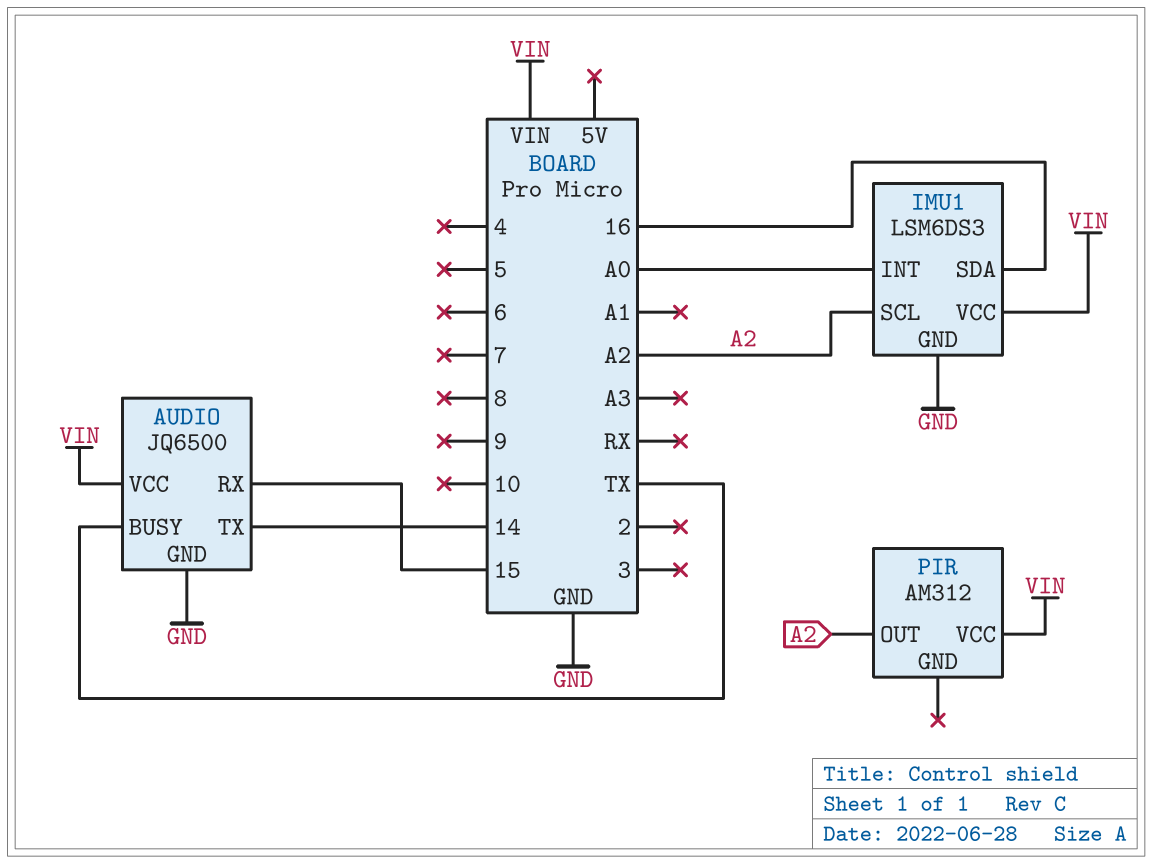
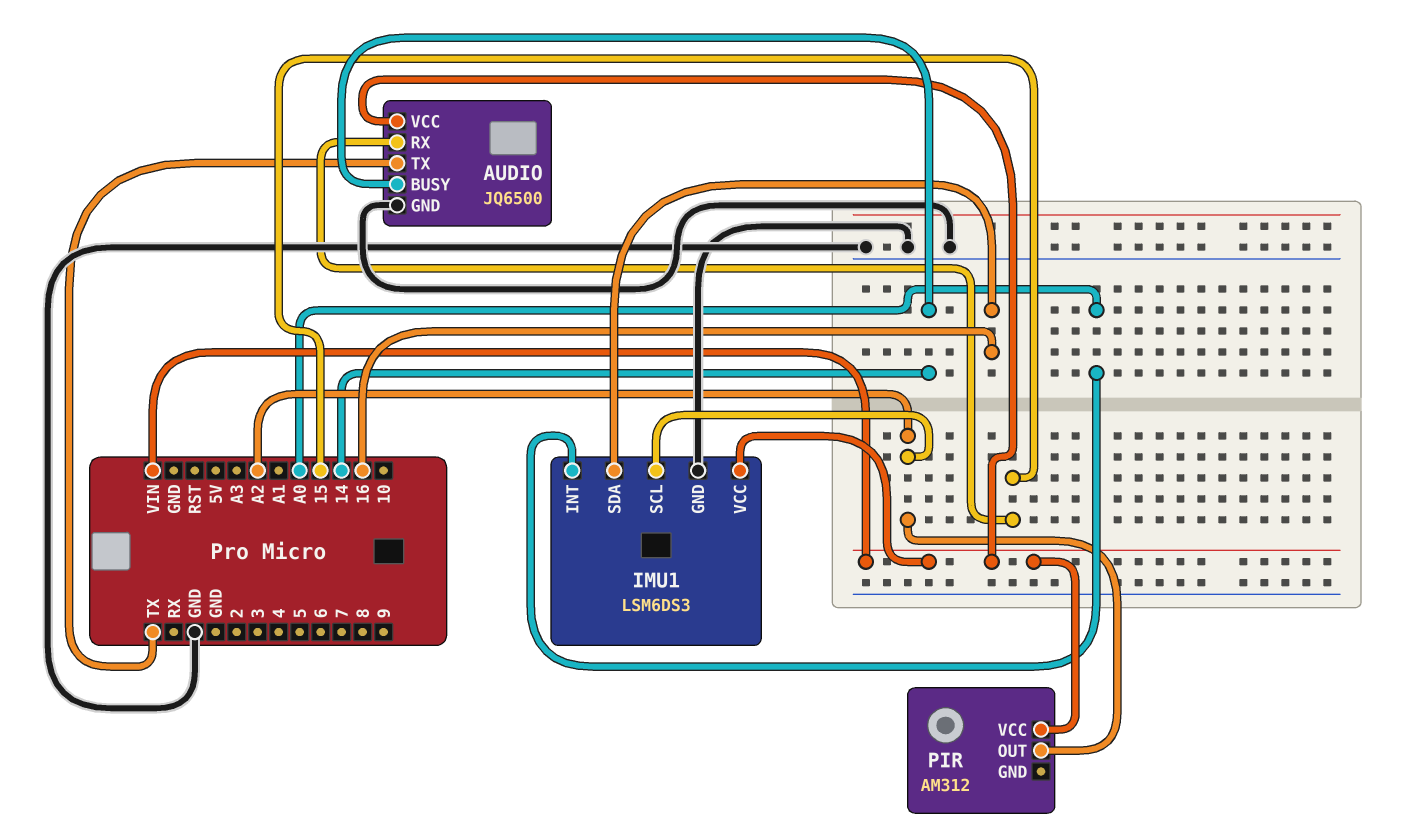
AUDIO pin BUSY: TX -> 14
AUDIO pin TX: 14 -> TX

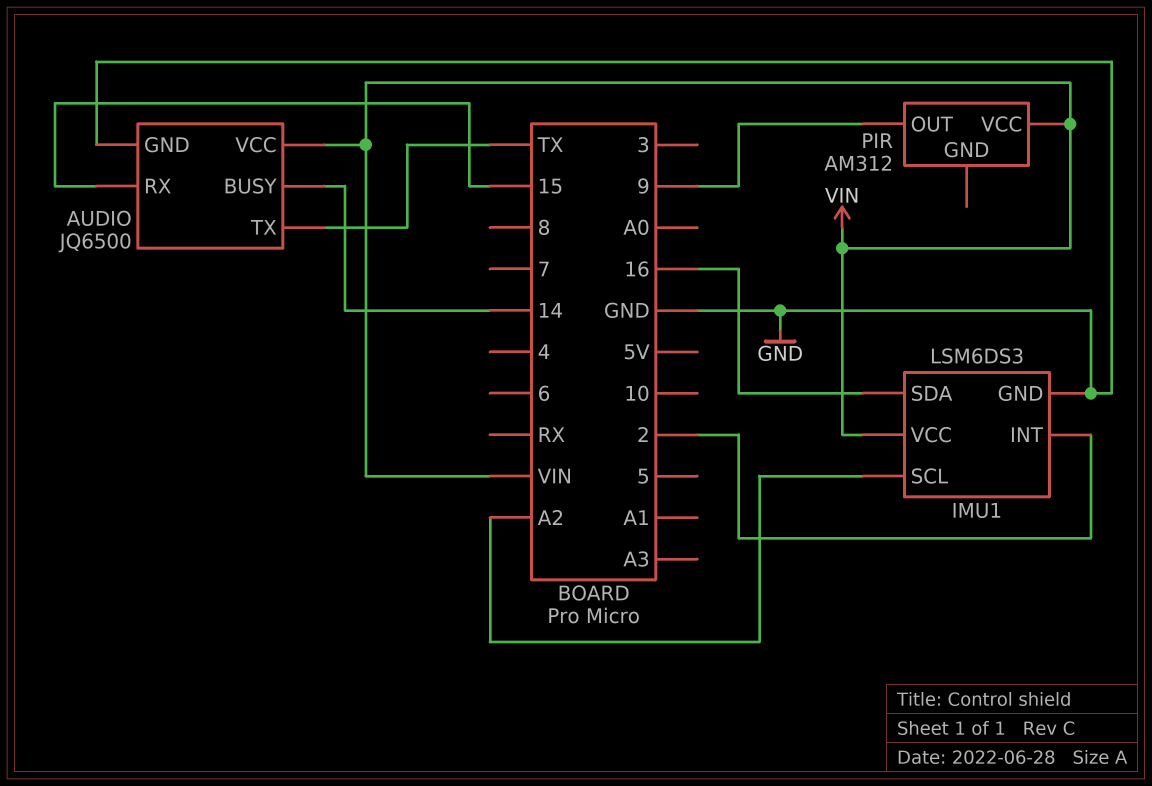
IMU1 pin INT: A0 -> 2
PIR pin OUT: A2 -> 9

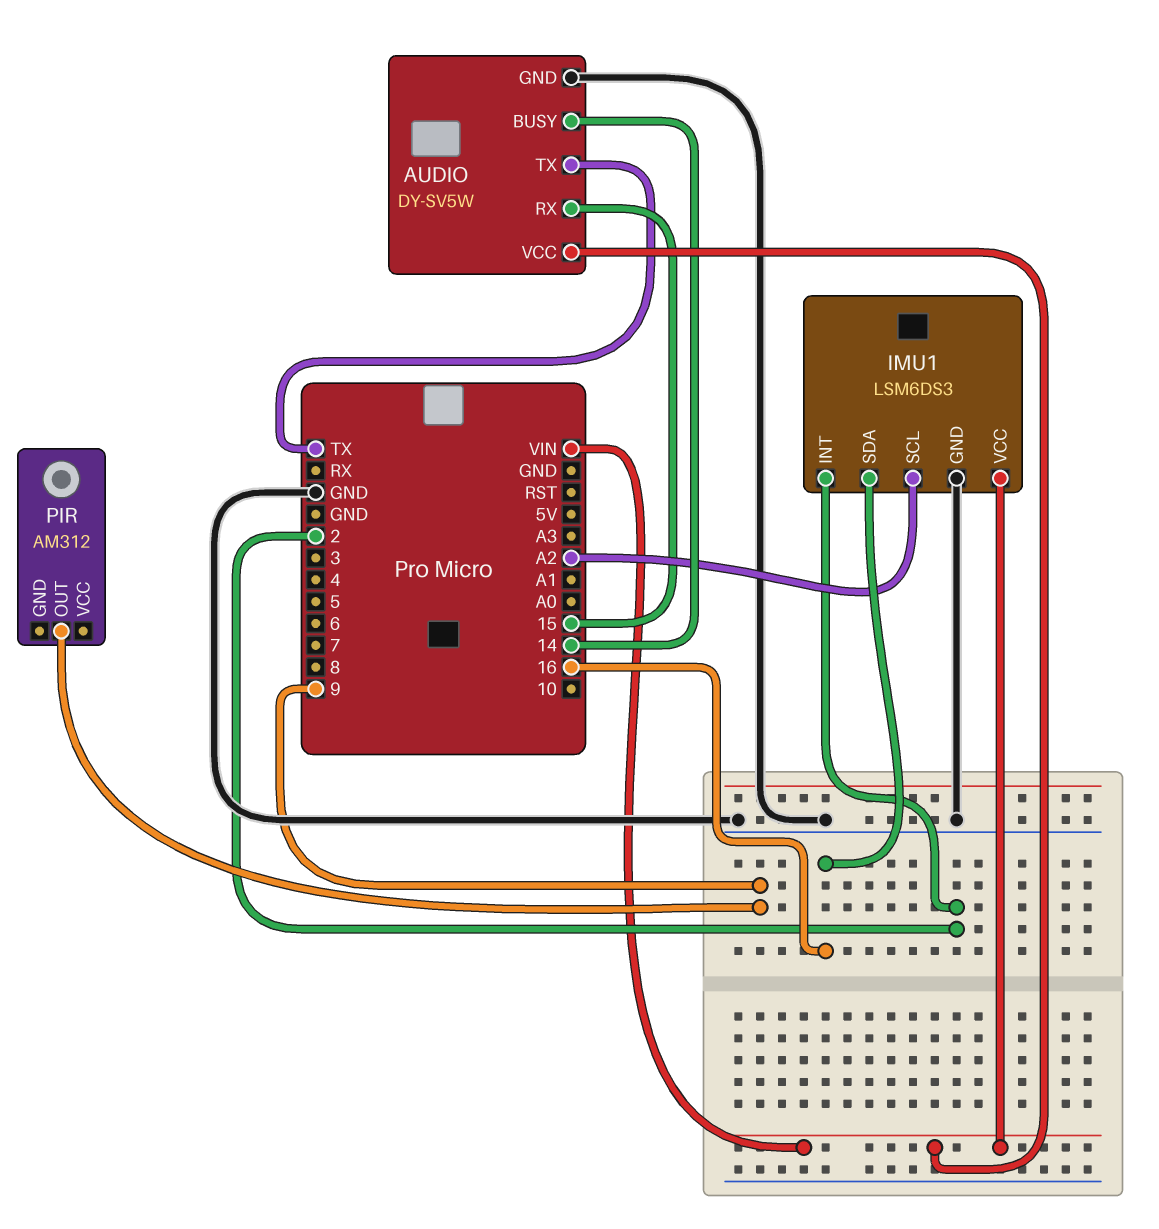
AUDIO: JQ6500 -> DY-SV5W
PIR pin VCC: VIN -> none

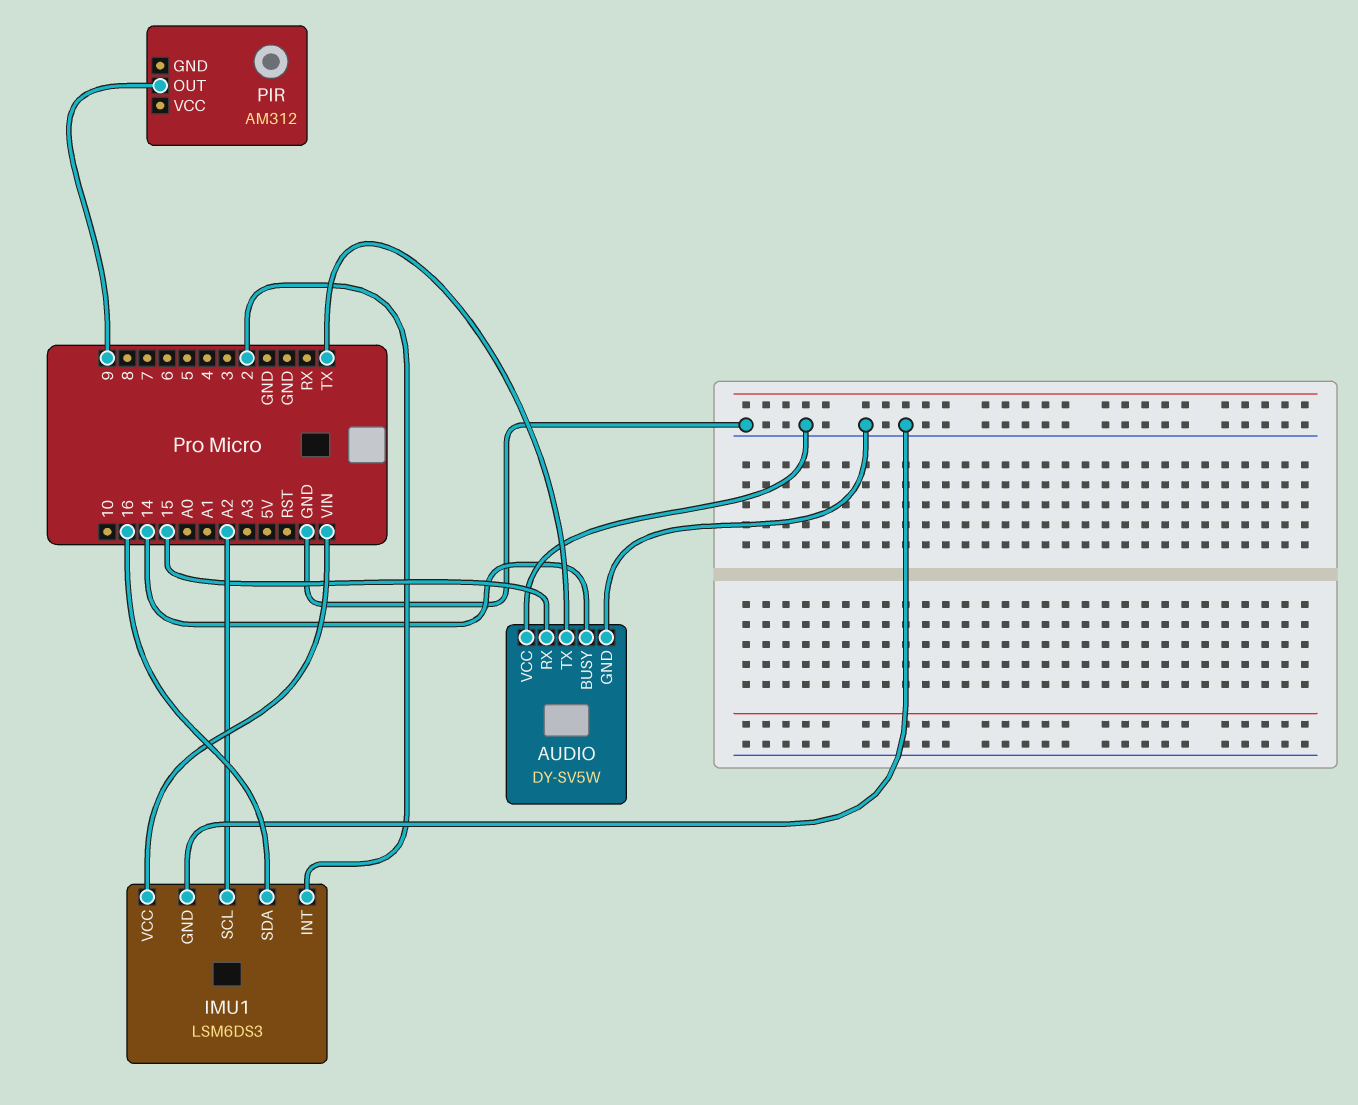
AUDIO pin VCC: VIN -> GND

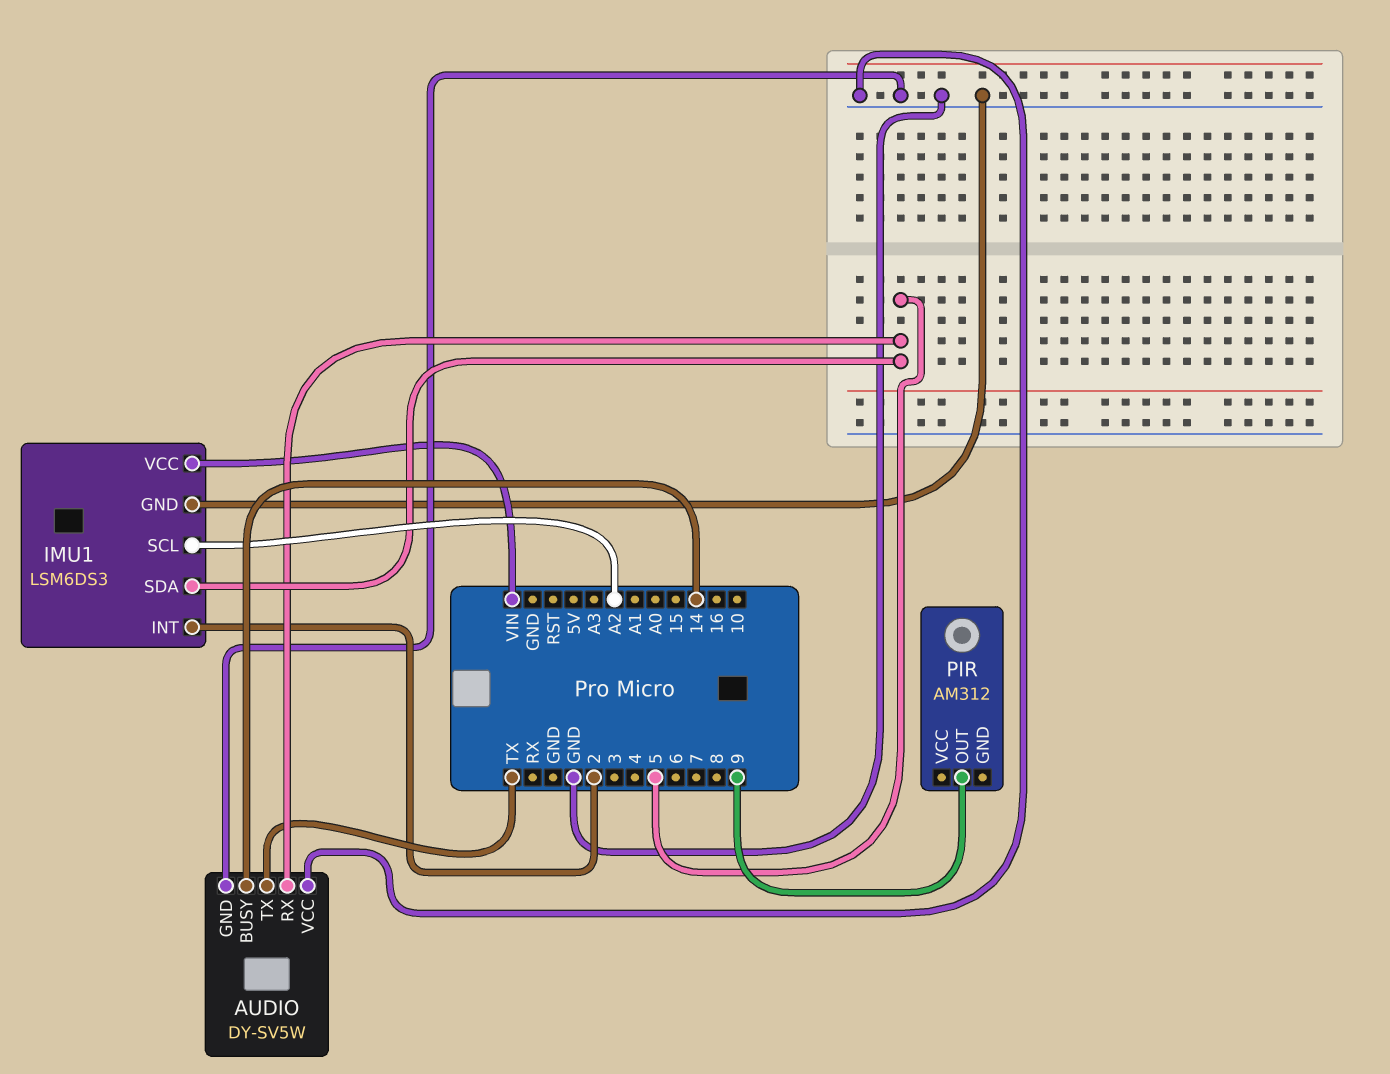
AUDIO pin RX: 15 -> 5
IMU1 pin SDA: 16 -> 5

